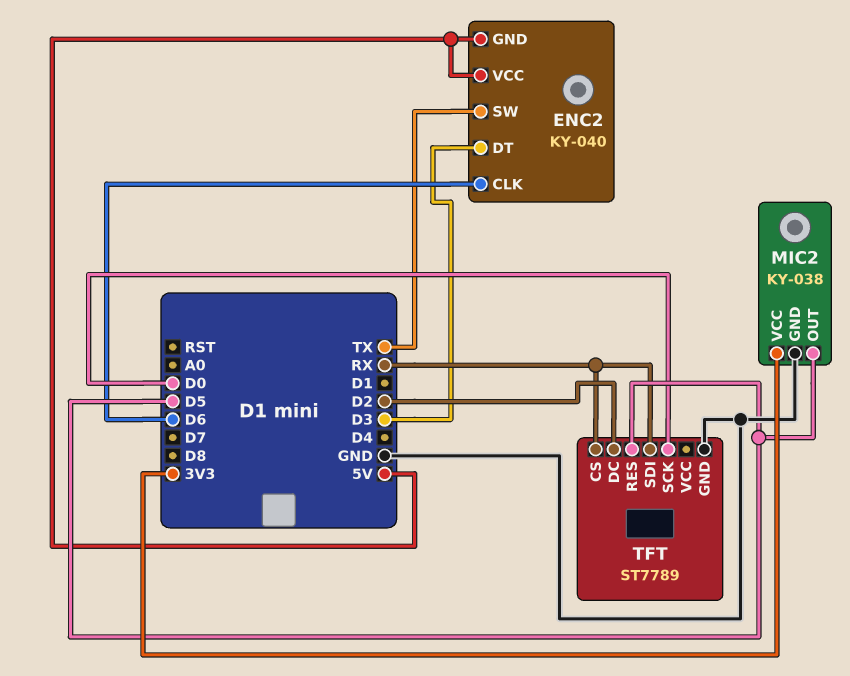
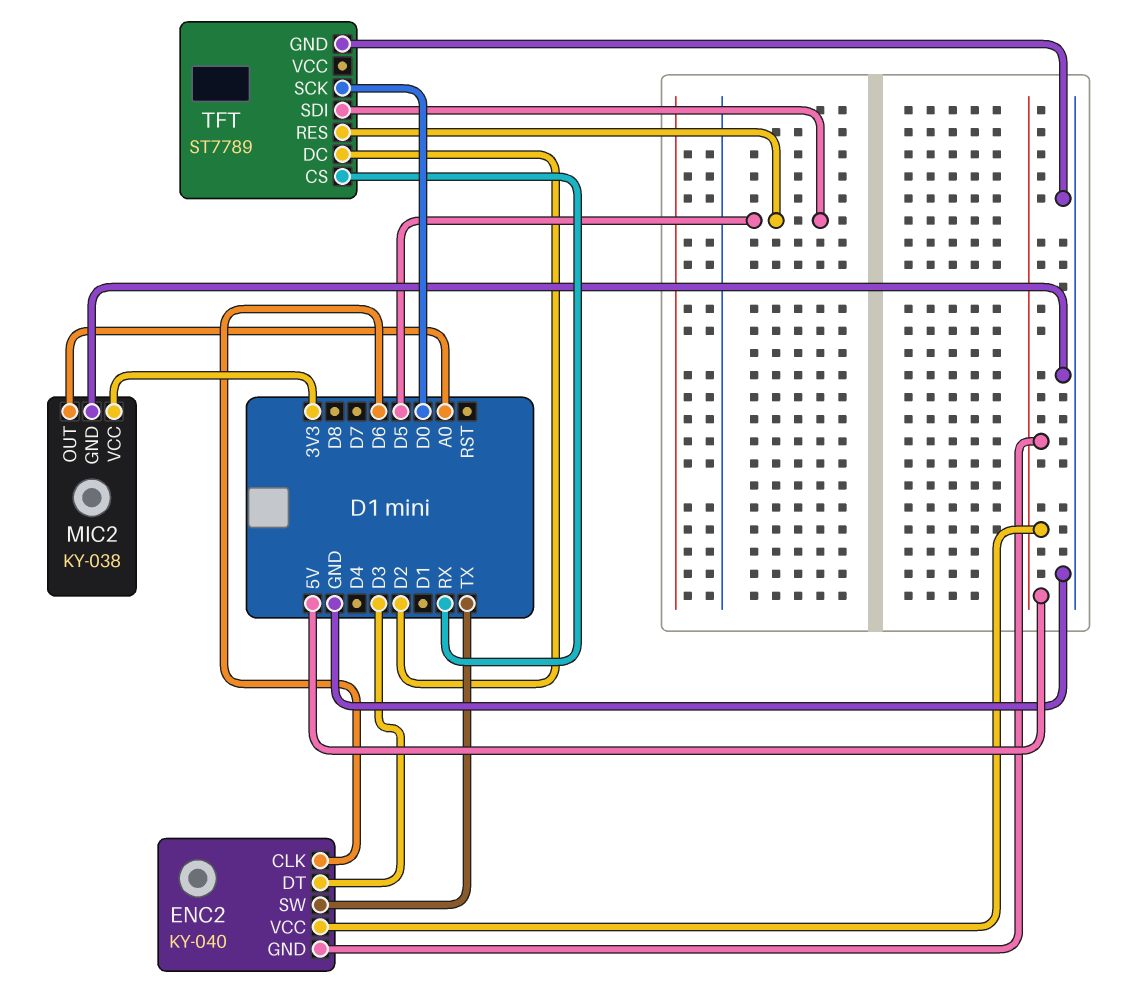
MIC2 pin OUT: D5 -> A0
TFT pin SDI: RX -> D5

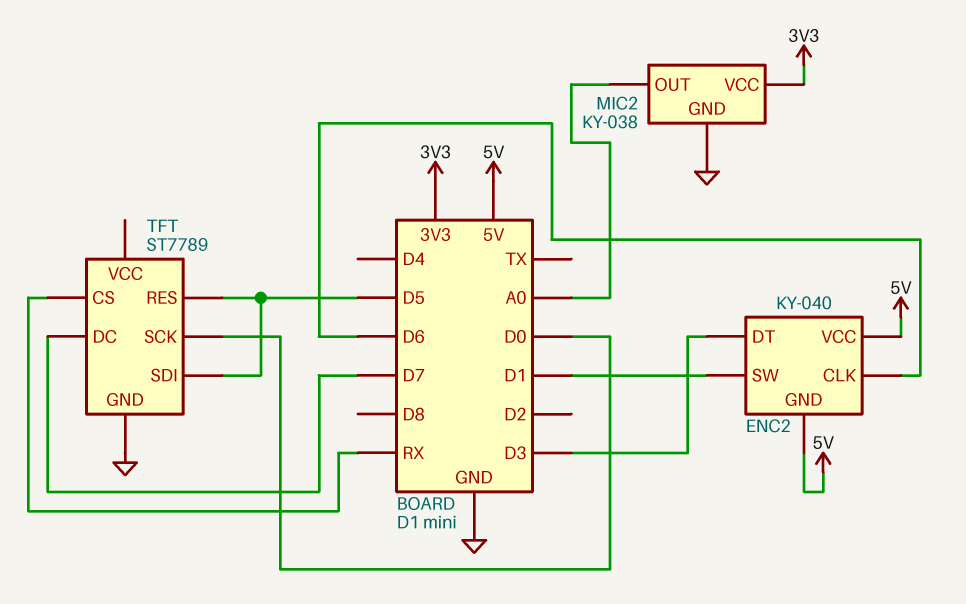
ENC2 pin SW: TX -> D1
TFT pin DC: D2 -> D7

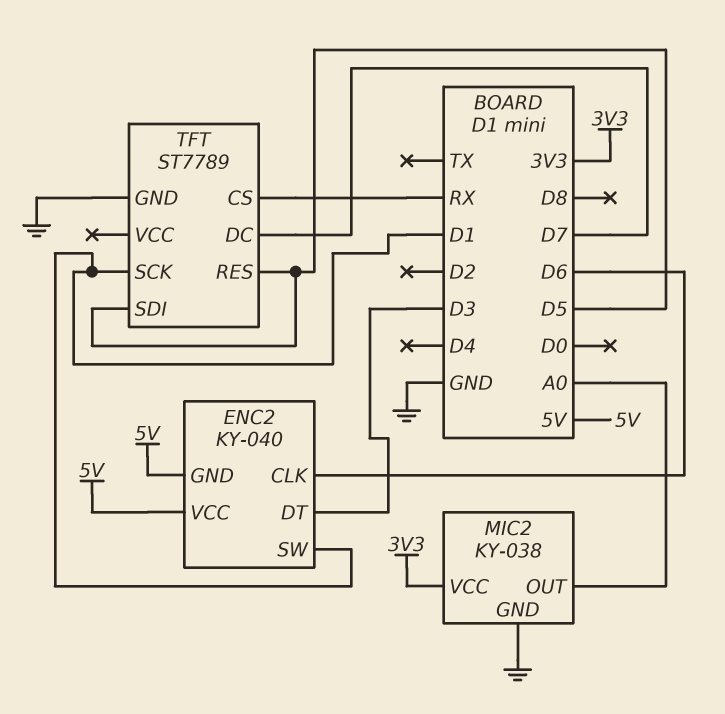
TFT pin SCK: D0 -> D1

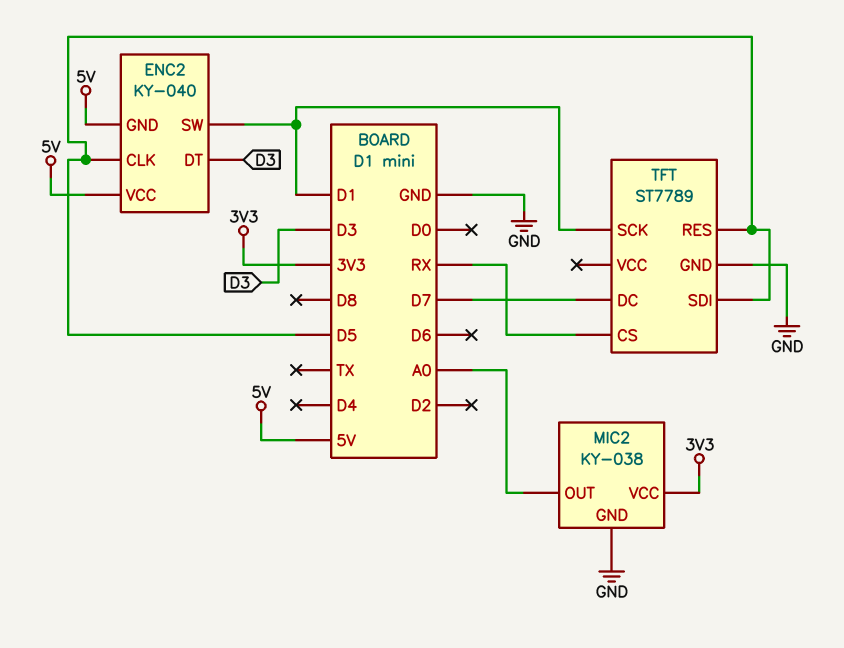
ENC2 pin CLK: D6 -> D5

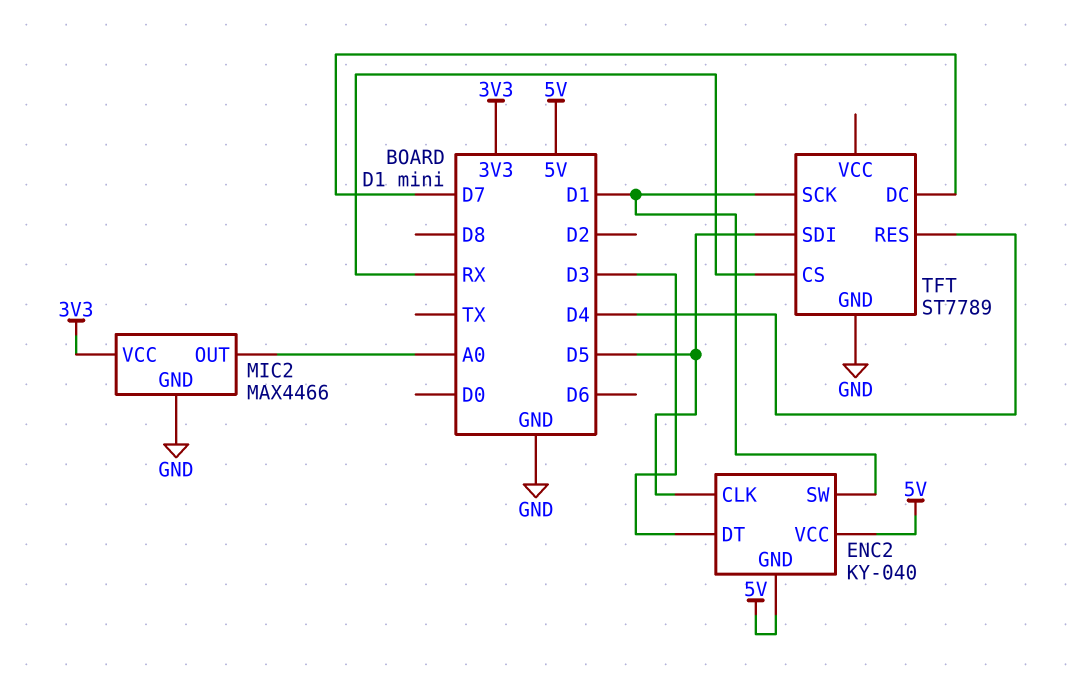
MIC2: KY-038 -> MAX4466
TFT pin RES: D5 -> D4

